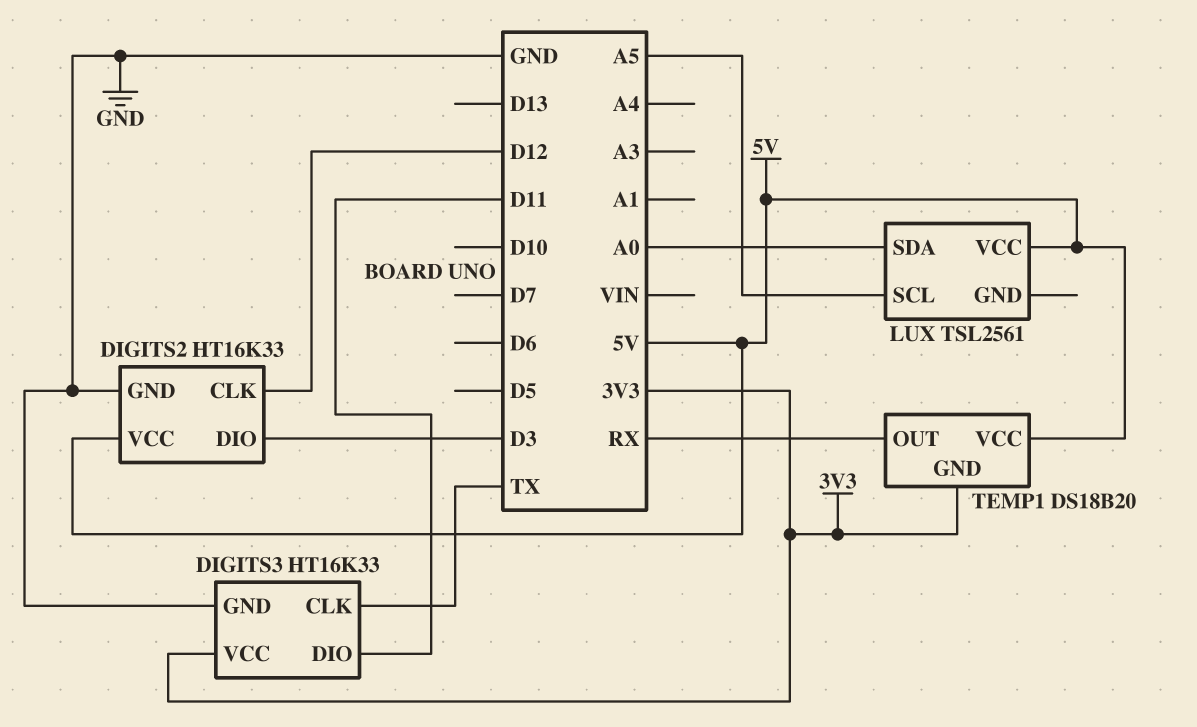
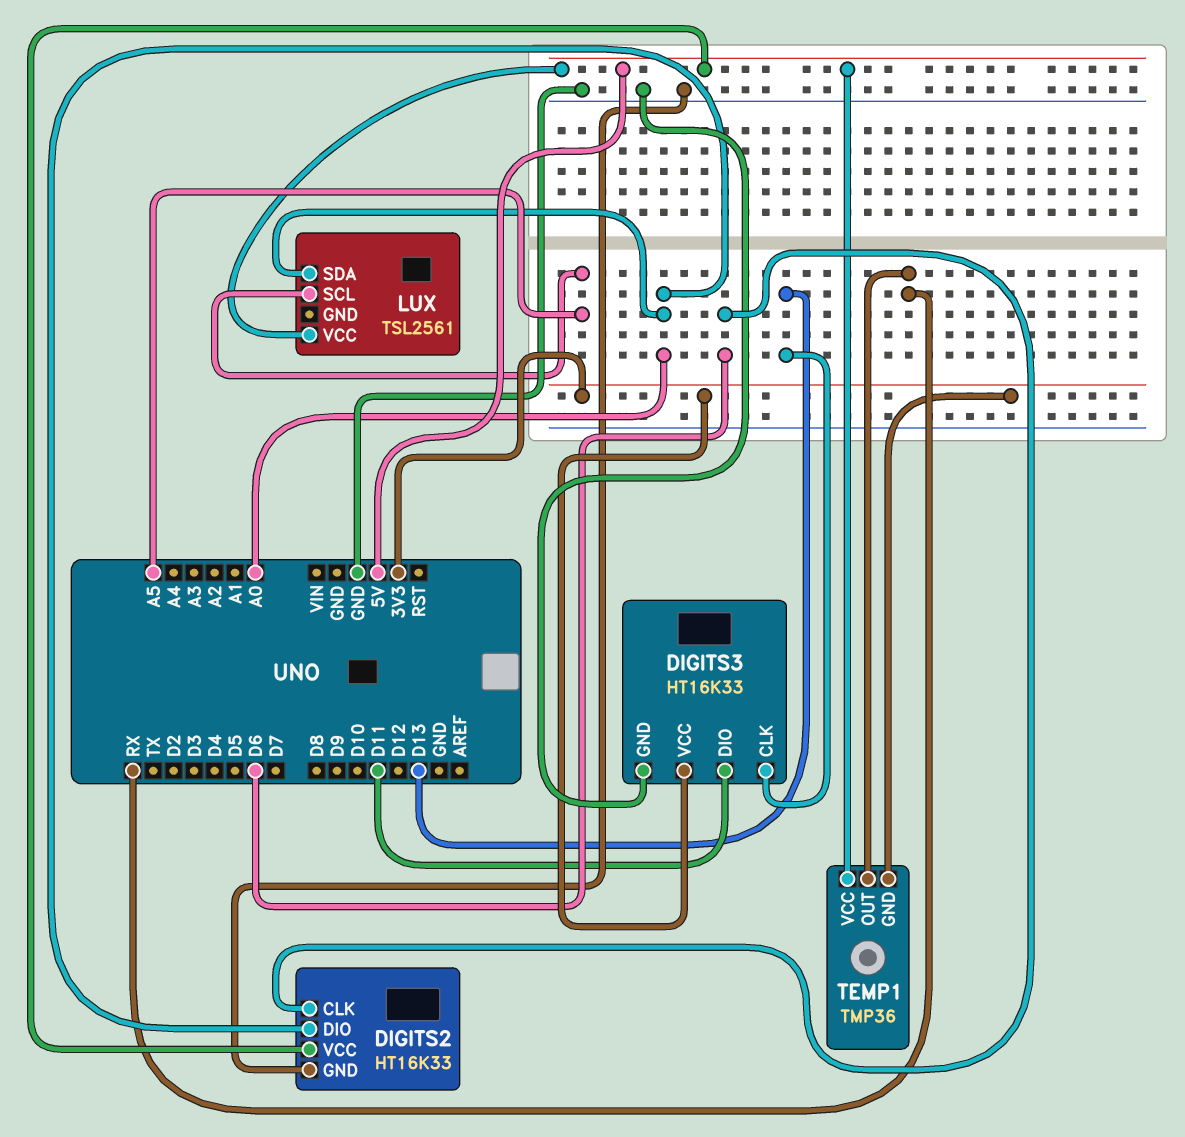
DIGITS2 pin CLK: D12 -> D6
DIGITS2 pin DIO: D3 -> A0
DIGITS3 pin CLK: TX -> D13
TEMP1: DS18B20 -> TMP36

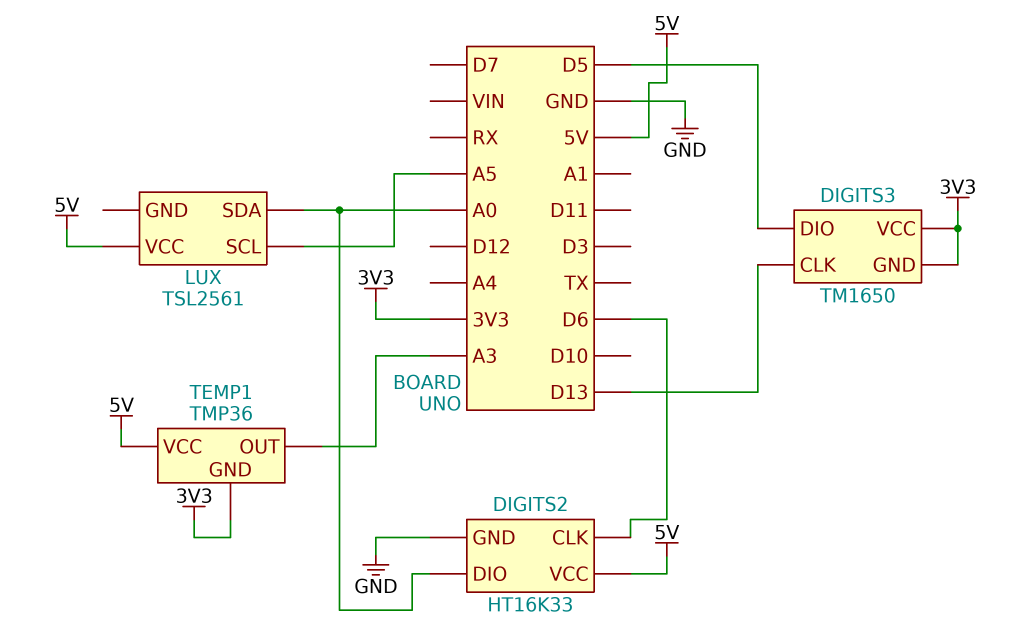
DIGITS3: HT16K33 -> TM1650
DIGITS3 pin DIO: D11 -> D5
DIGITS3 pin GND: GND -> 3V3
TEMP1 pin OUT: RX -> A3

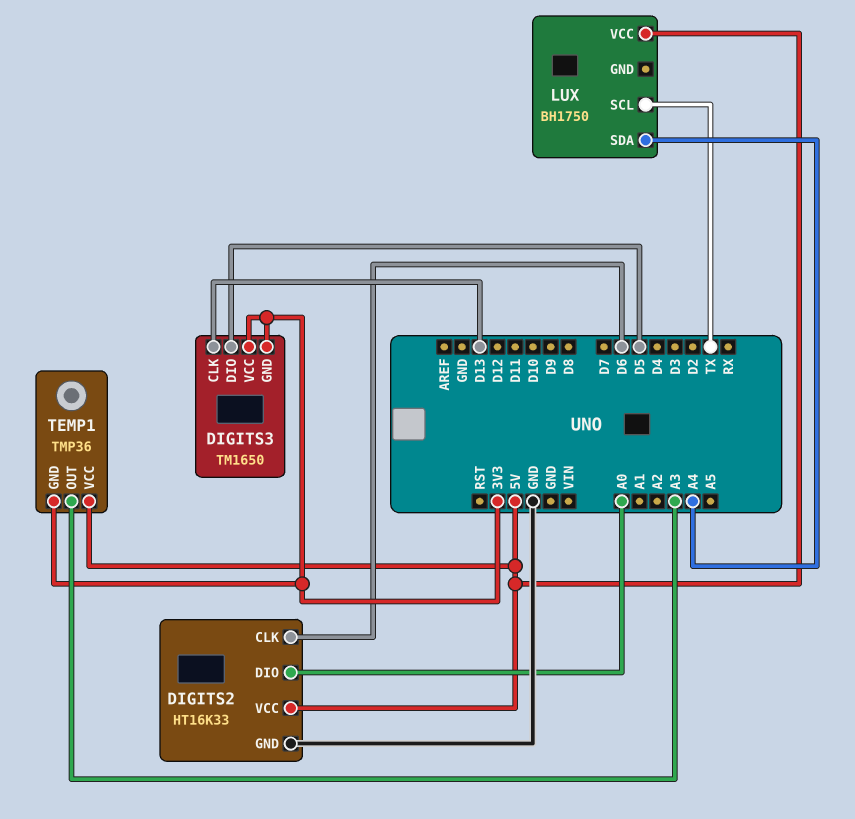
LUX: TSL2561 -> BH1750
LUX pin SCL: A5 -> TX
LUX pin SDA: A0 -> A4

